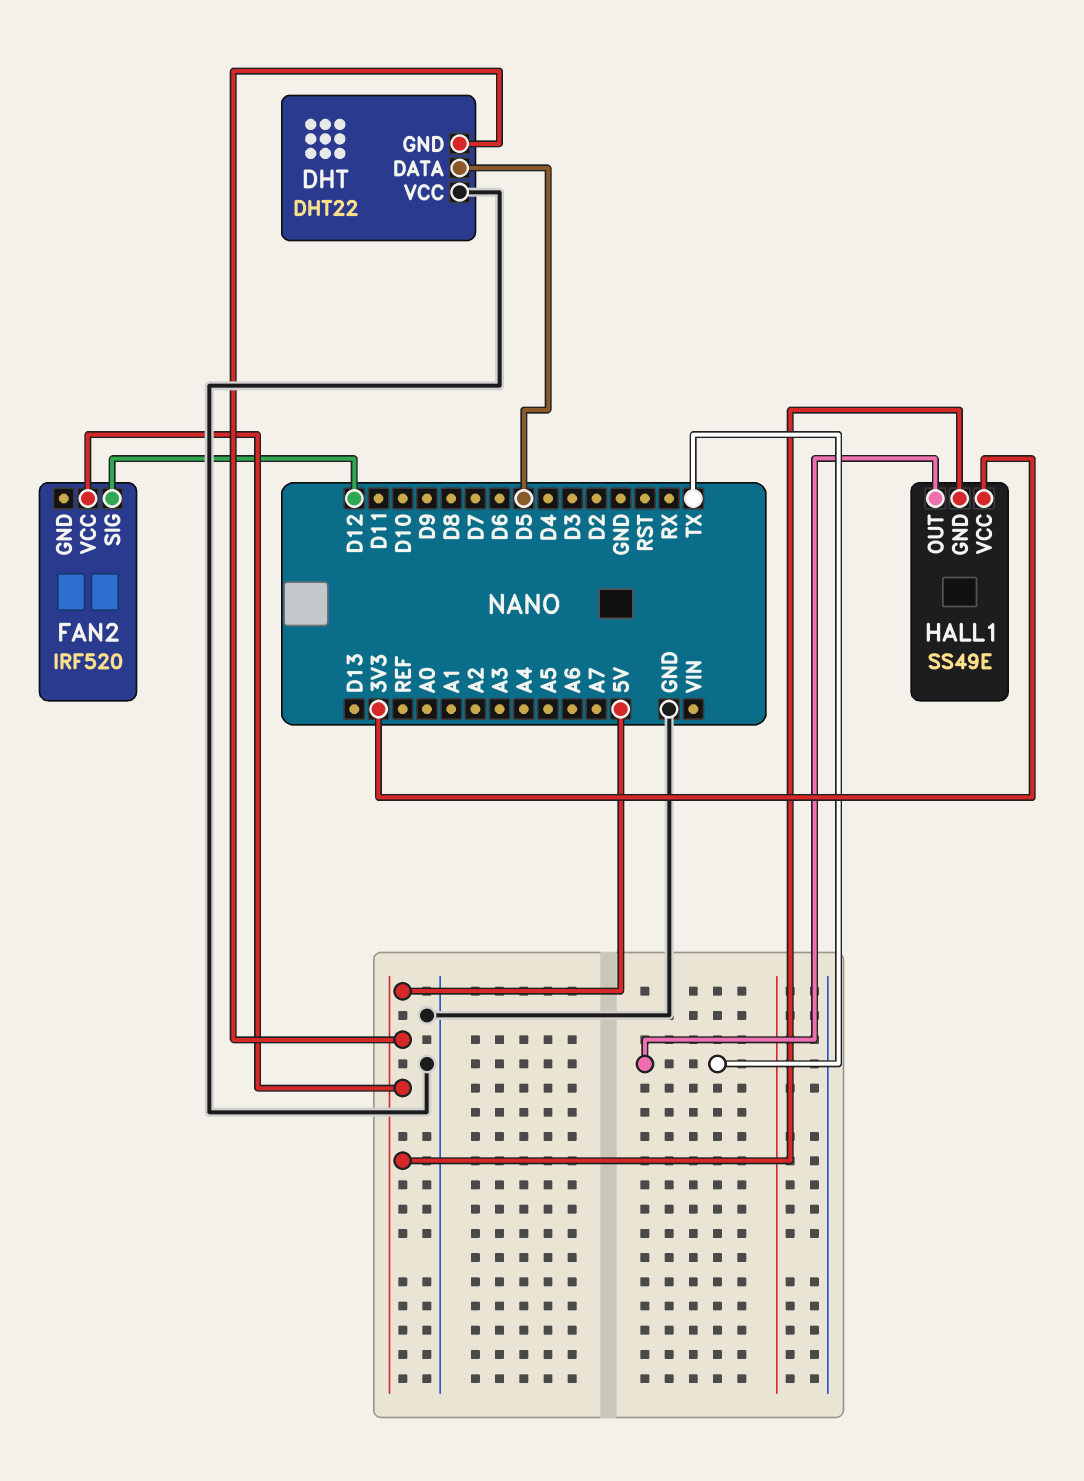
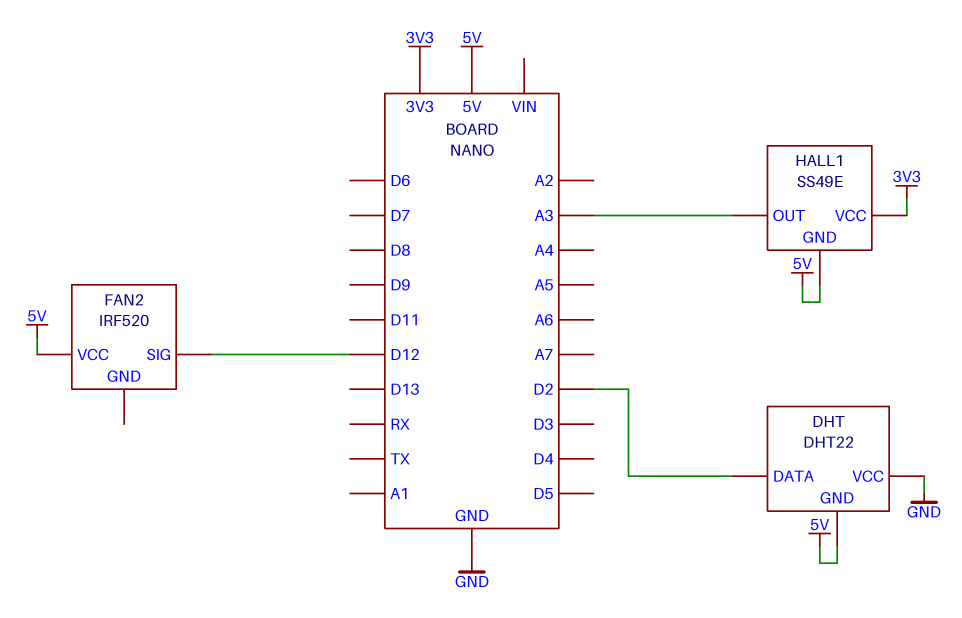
DHT pin DATA: D5 -> D2
HALL1 pin OUT: TX -> A3

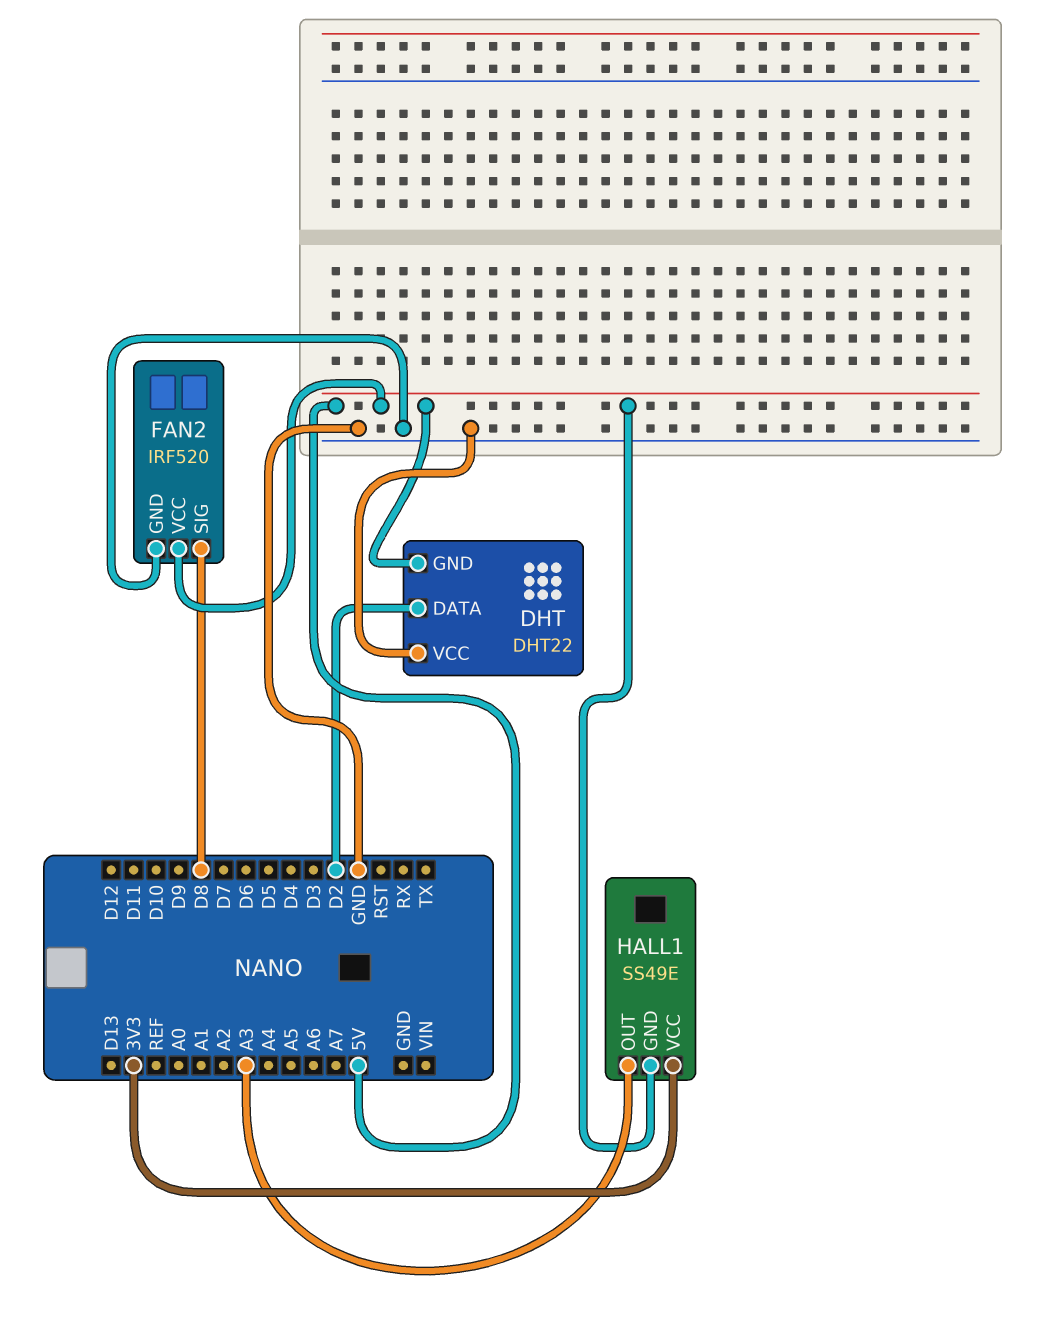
FAN2 pin GND: none -> GND
FAN2 pin SIG: D12 -> D8

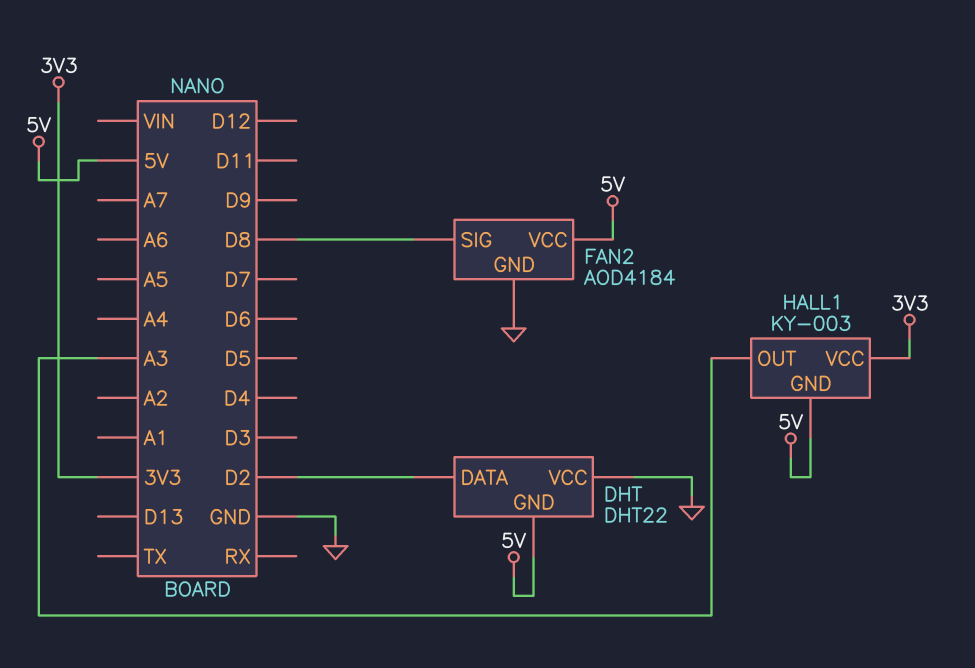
FAN2: IRF520 -> AOD4184
HALL1: SS49E -> KY-003

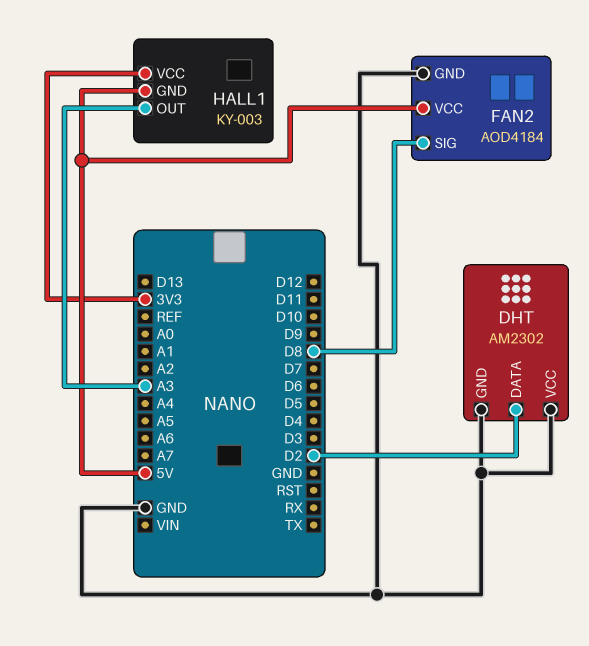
DHT: DHT22 -> AM2302
DHT pin GND: 5V -> GND

